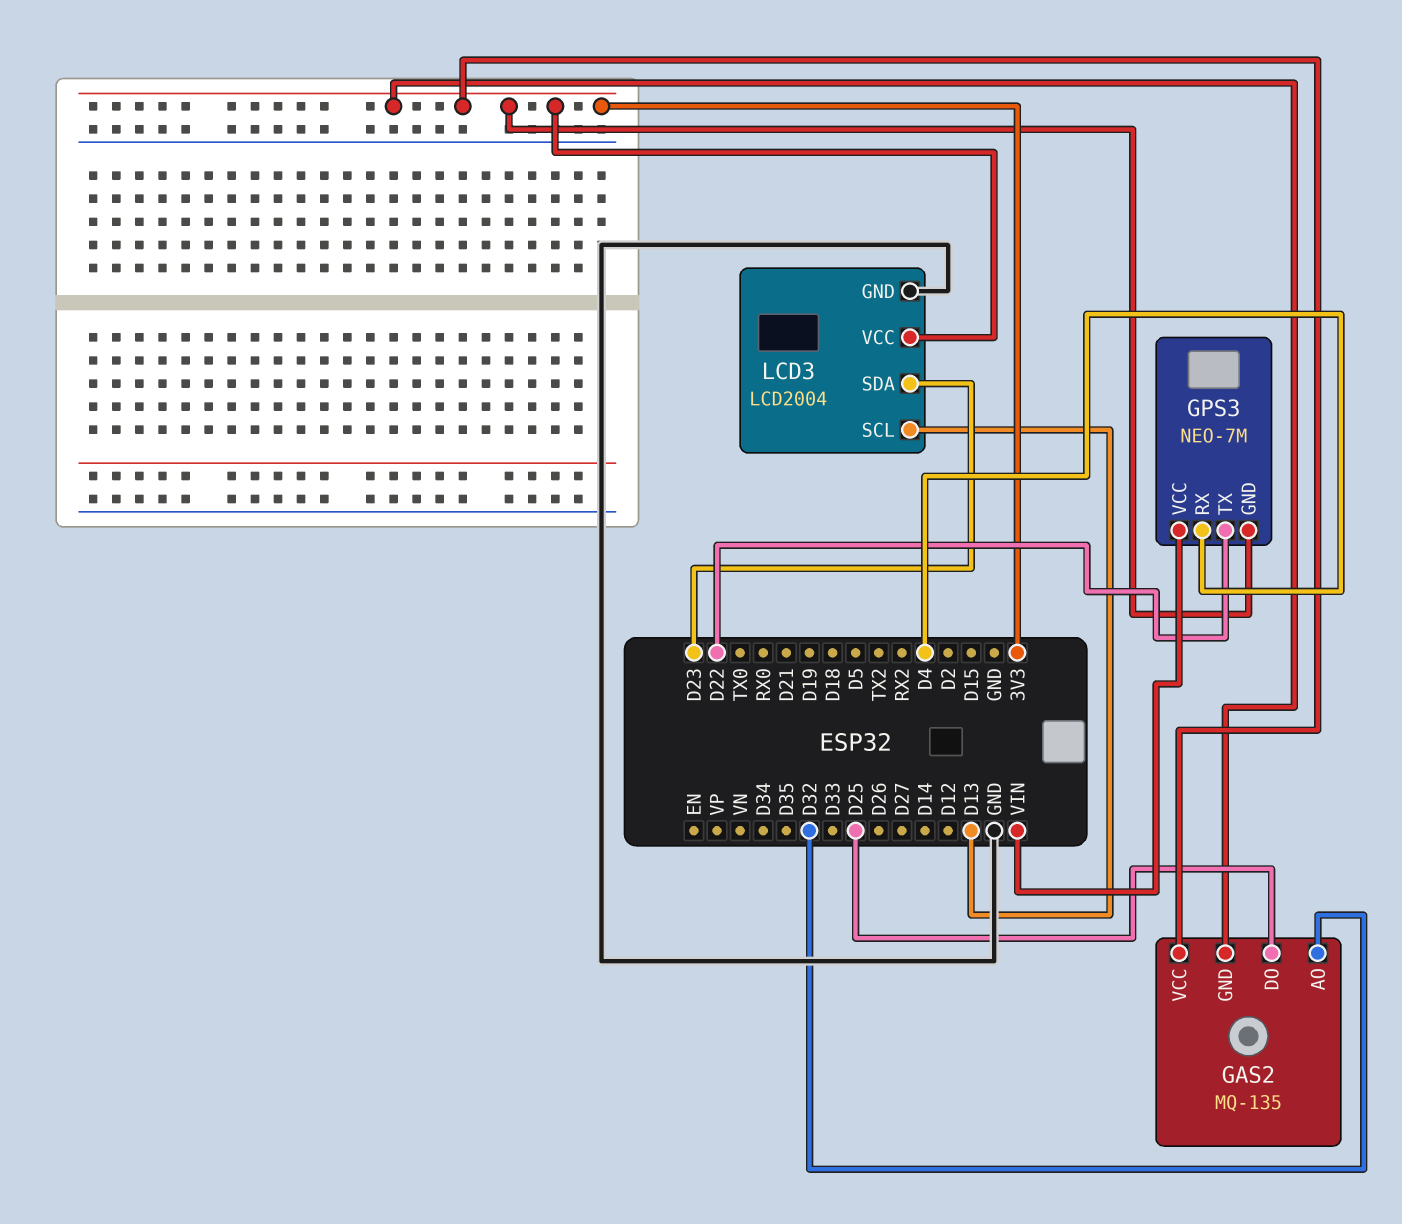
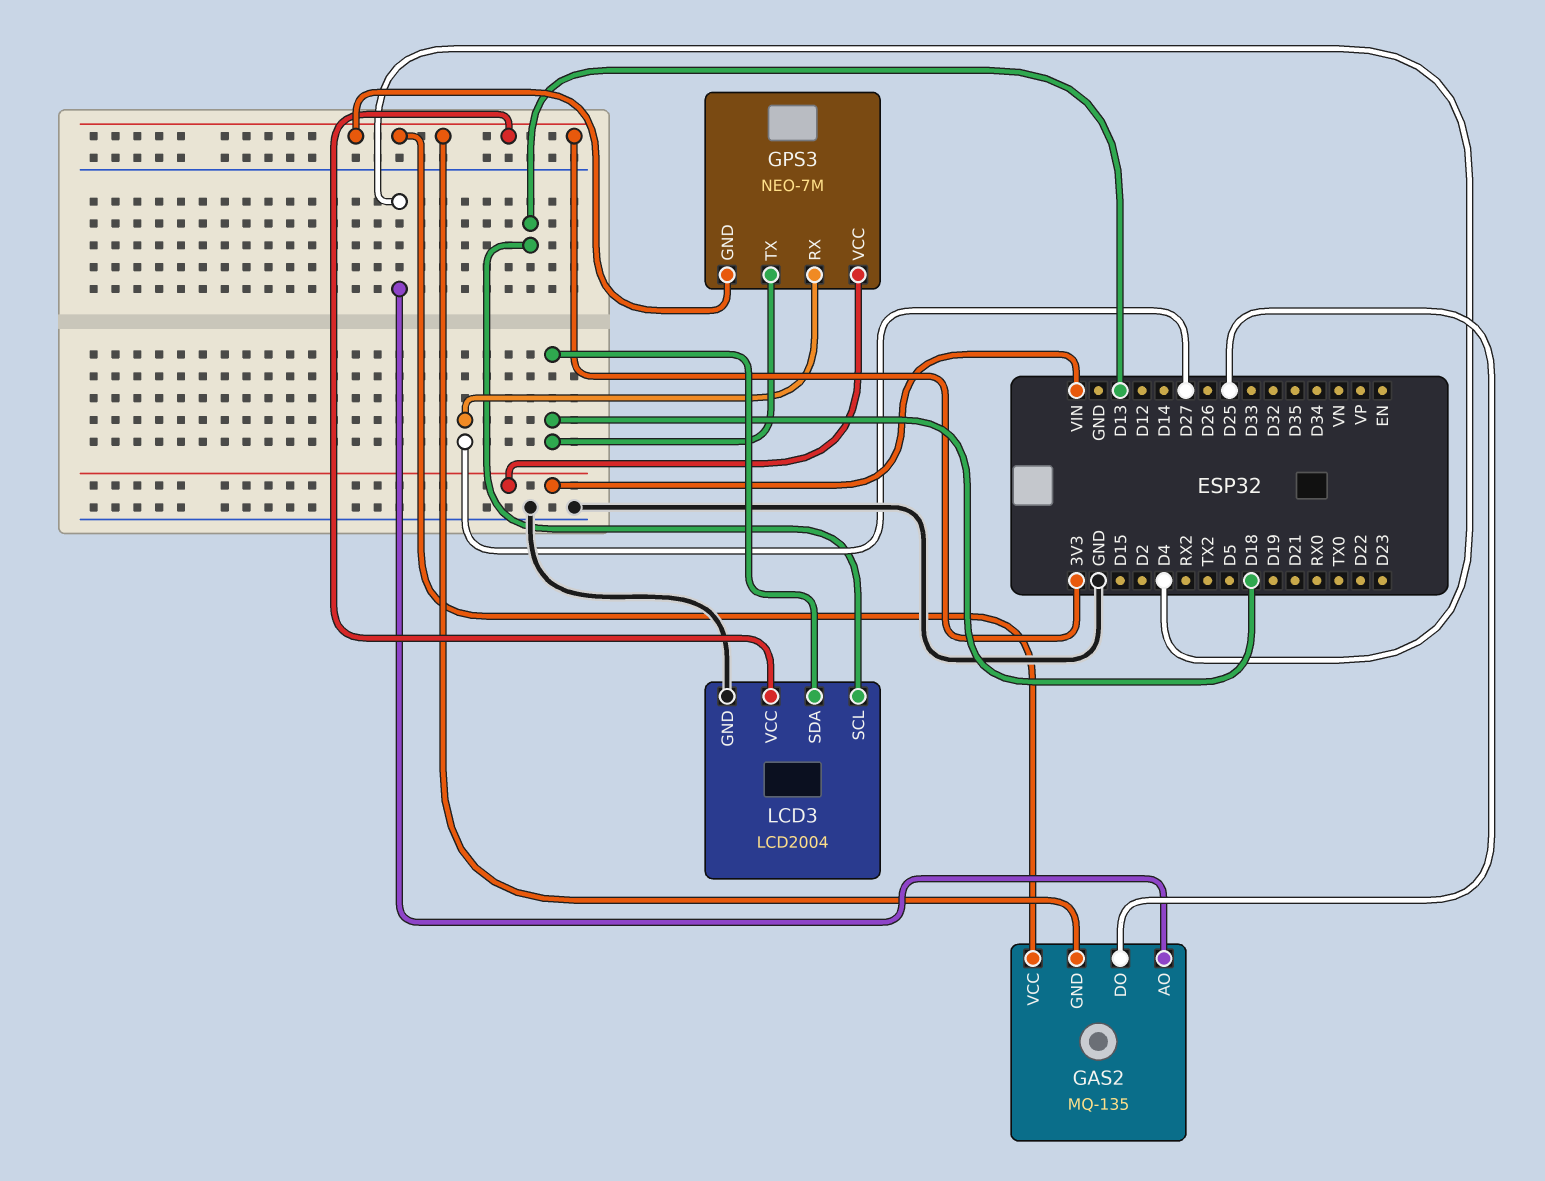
GAS2 pin AO: D32 -> D4
GPS3 pin RX: D4 -> D27
GPS3 pin TX: D22 -> D18
LCD3 pin SDA: D23 -> D18

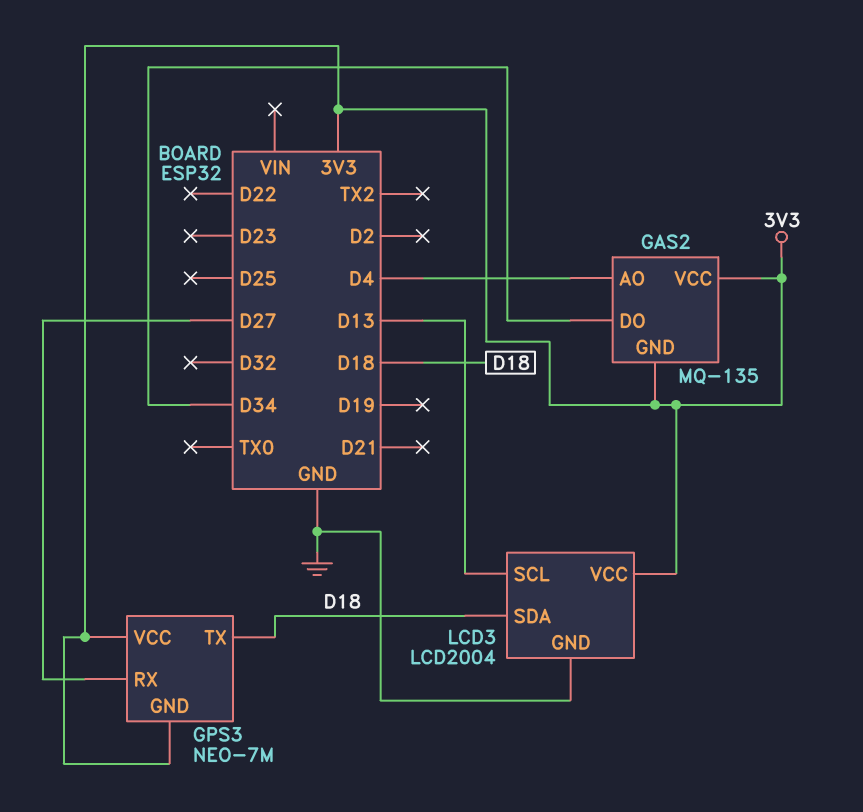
GAS2 pin DO: D25 -> D34
GPS3 pin VCC: VIN -> 3V3

